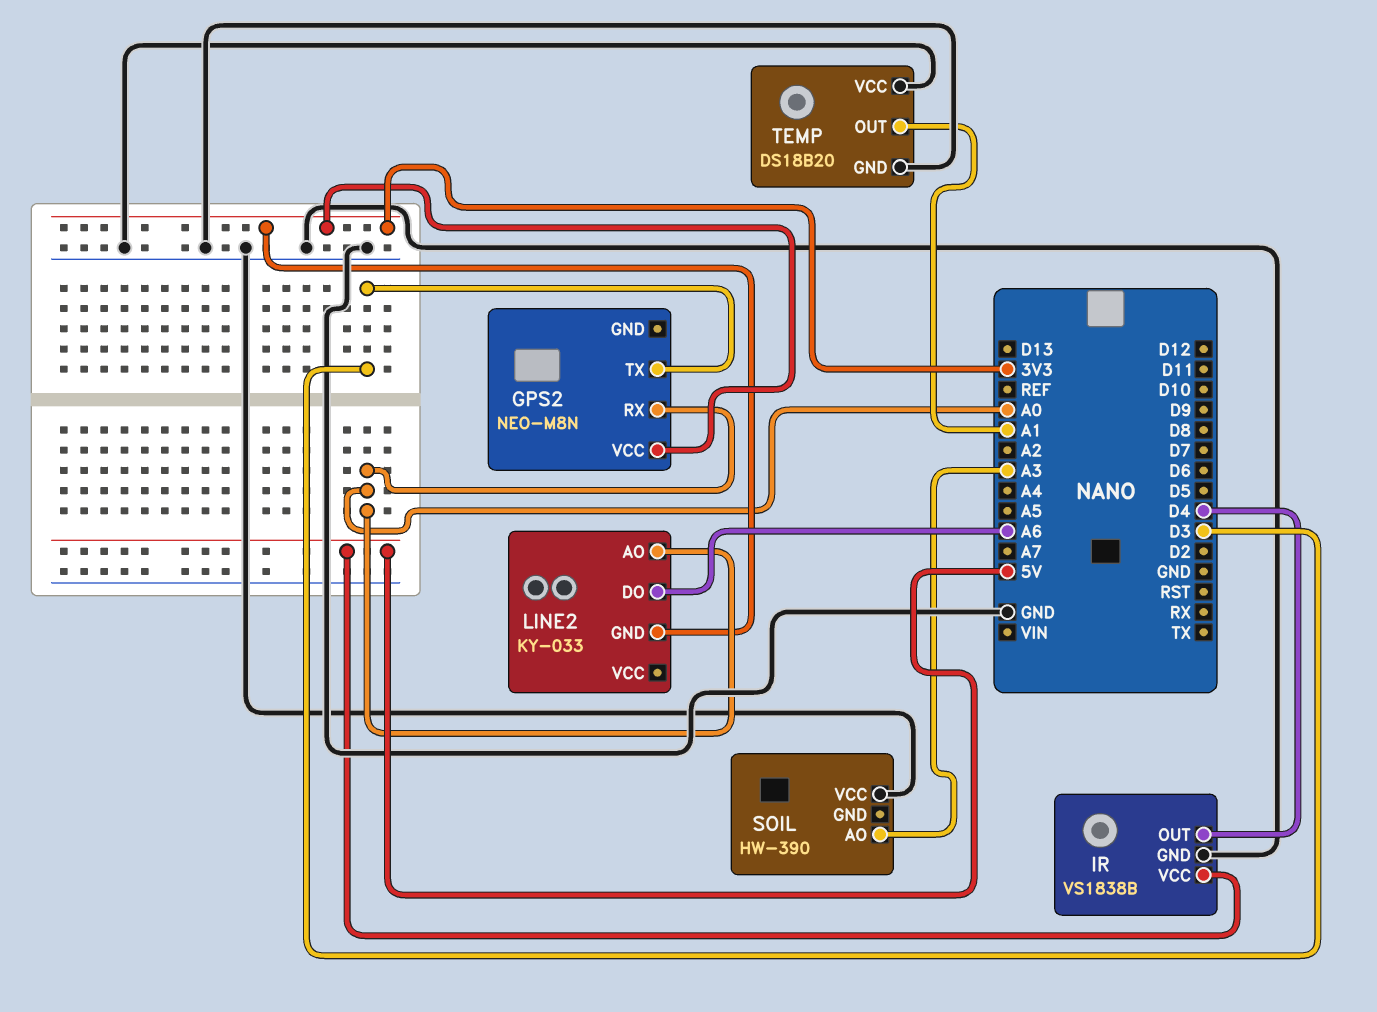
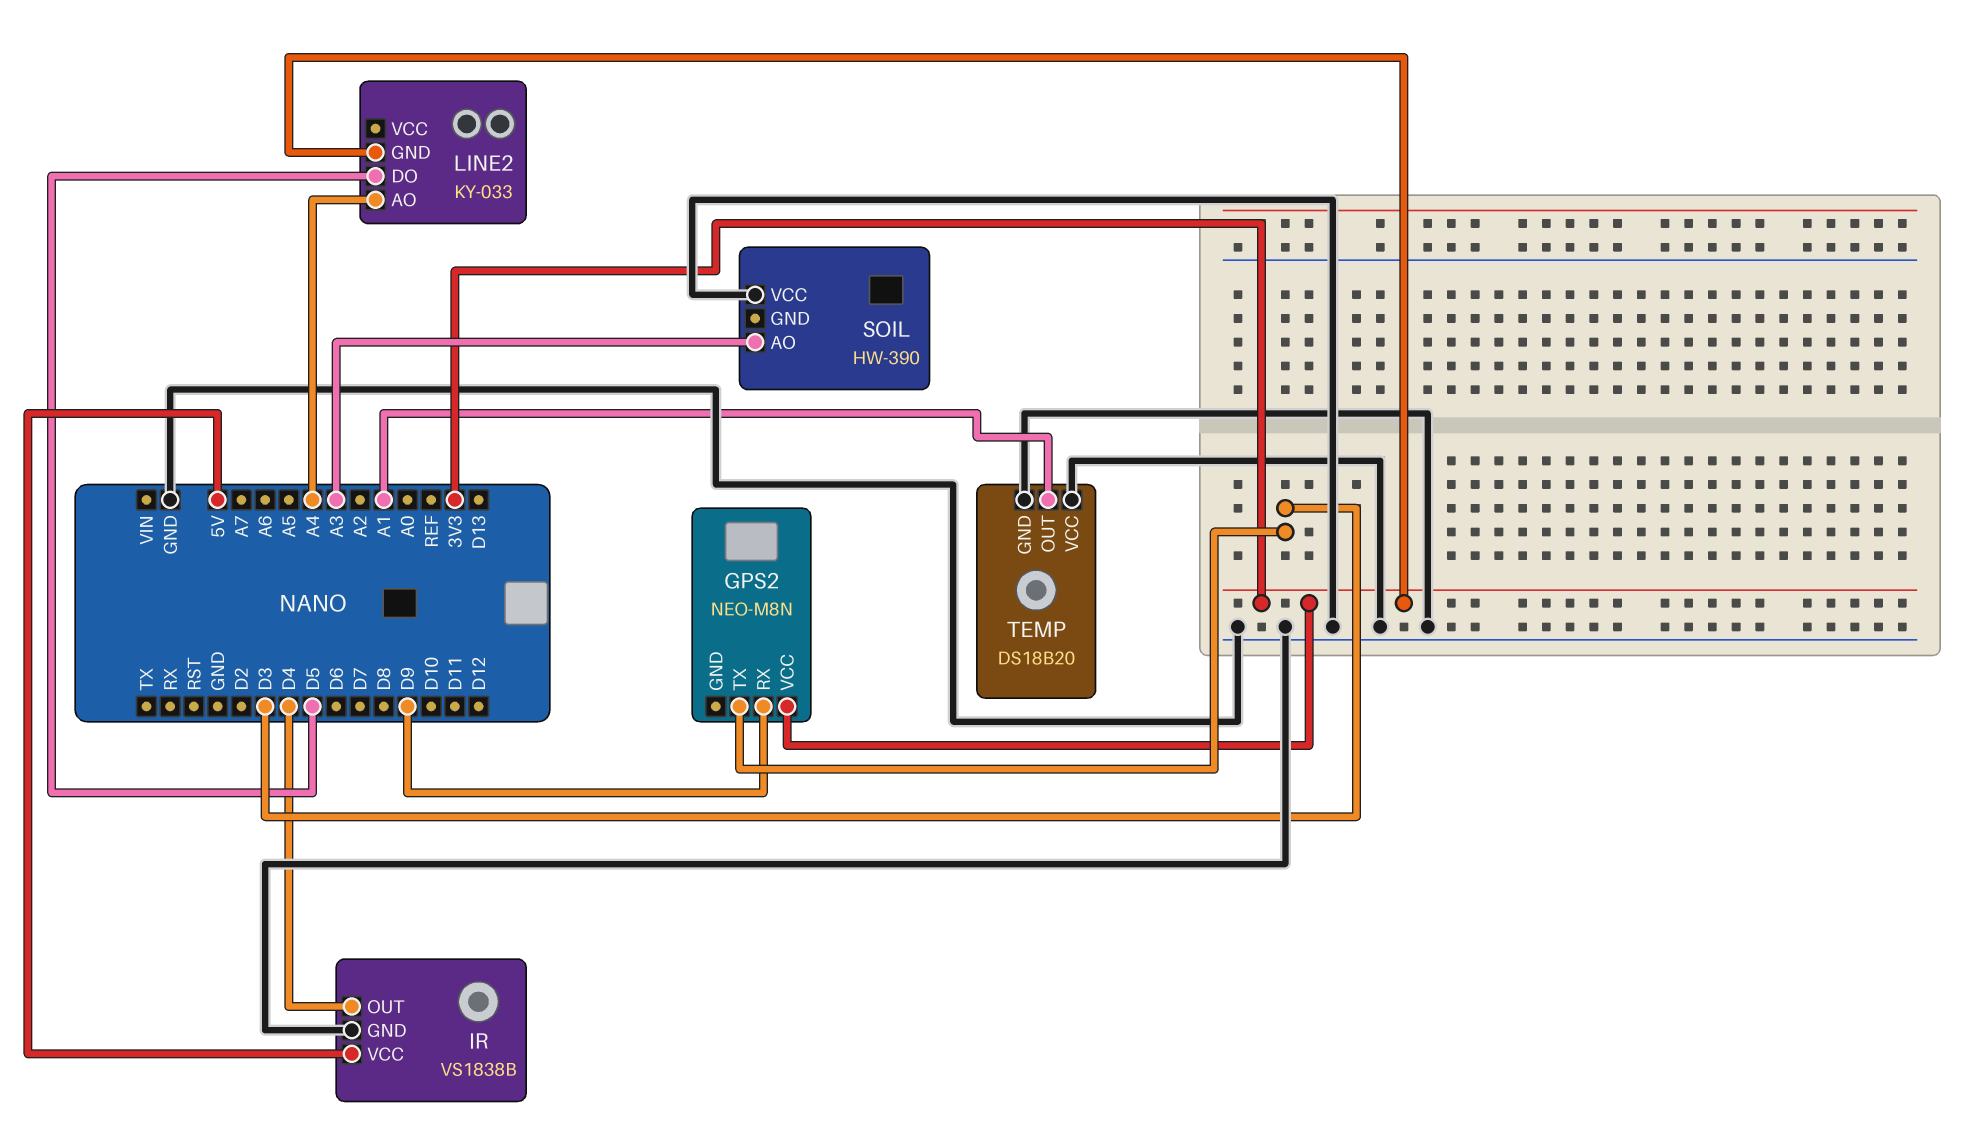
GPS2 pin RX: A0 -> D9
LINE2 pin AO: A0 -> A4
LINE2 pin DO: A6 -> D5

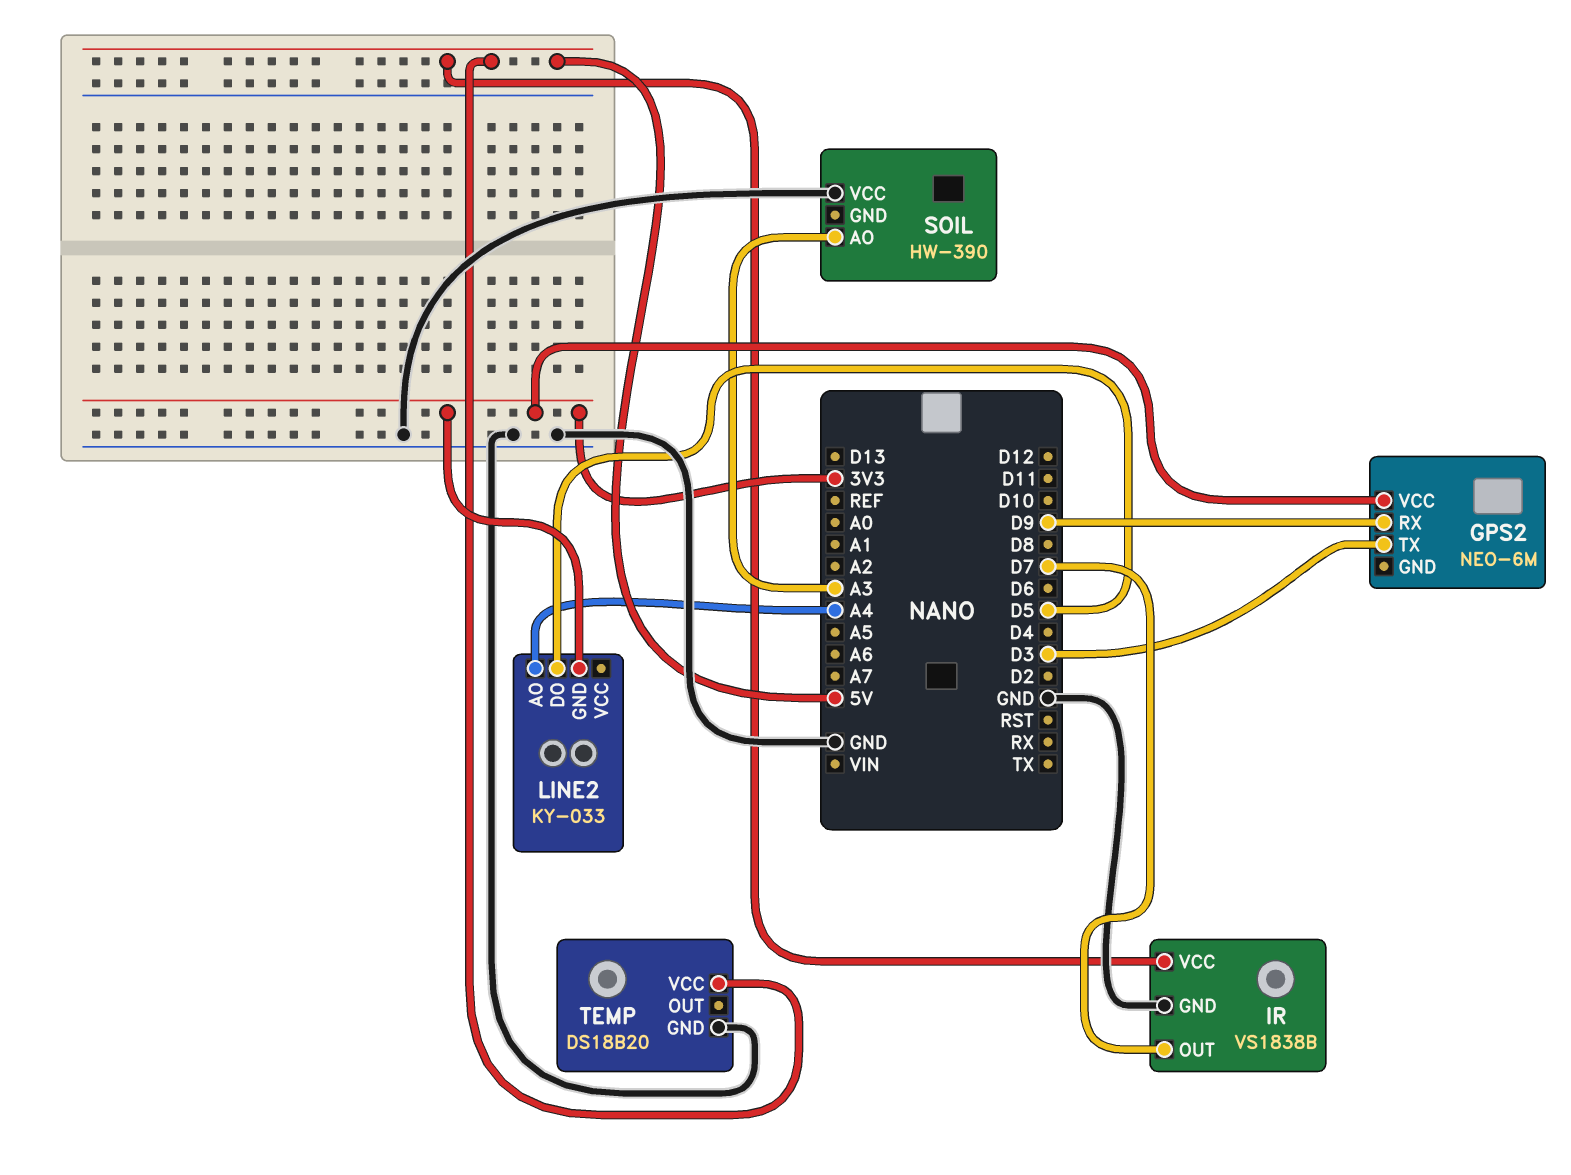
GPS2: NEO-M8N -> NEO-6M
IR pin OUT: D4 -> D7
TEMP pin OUT: A1 -> none
TEMP pin VCC: GND -> 5V

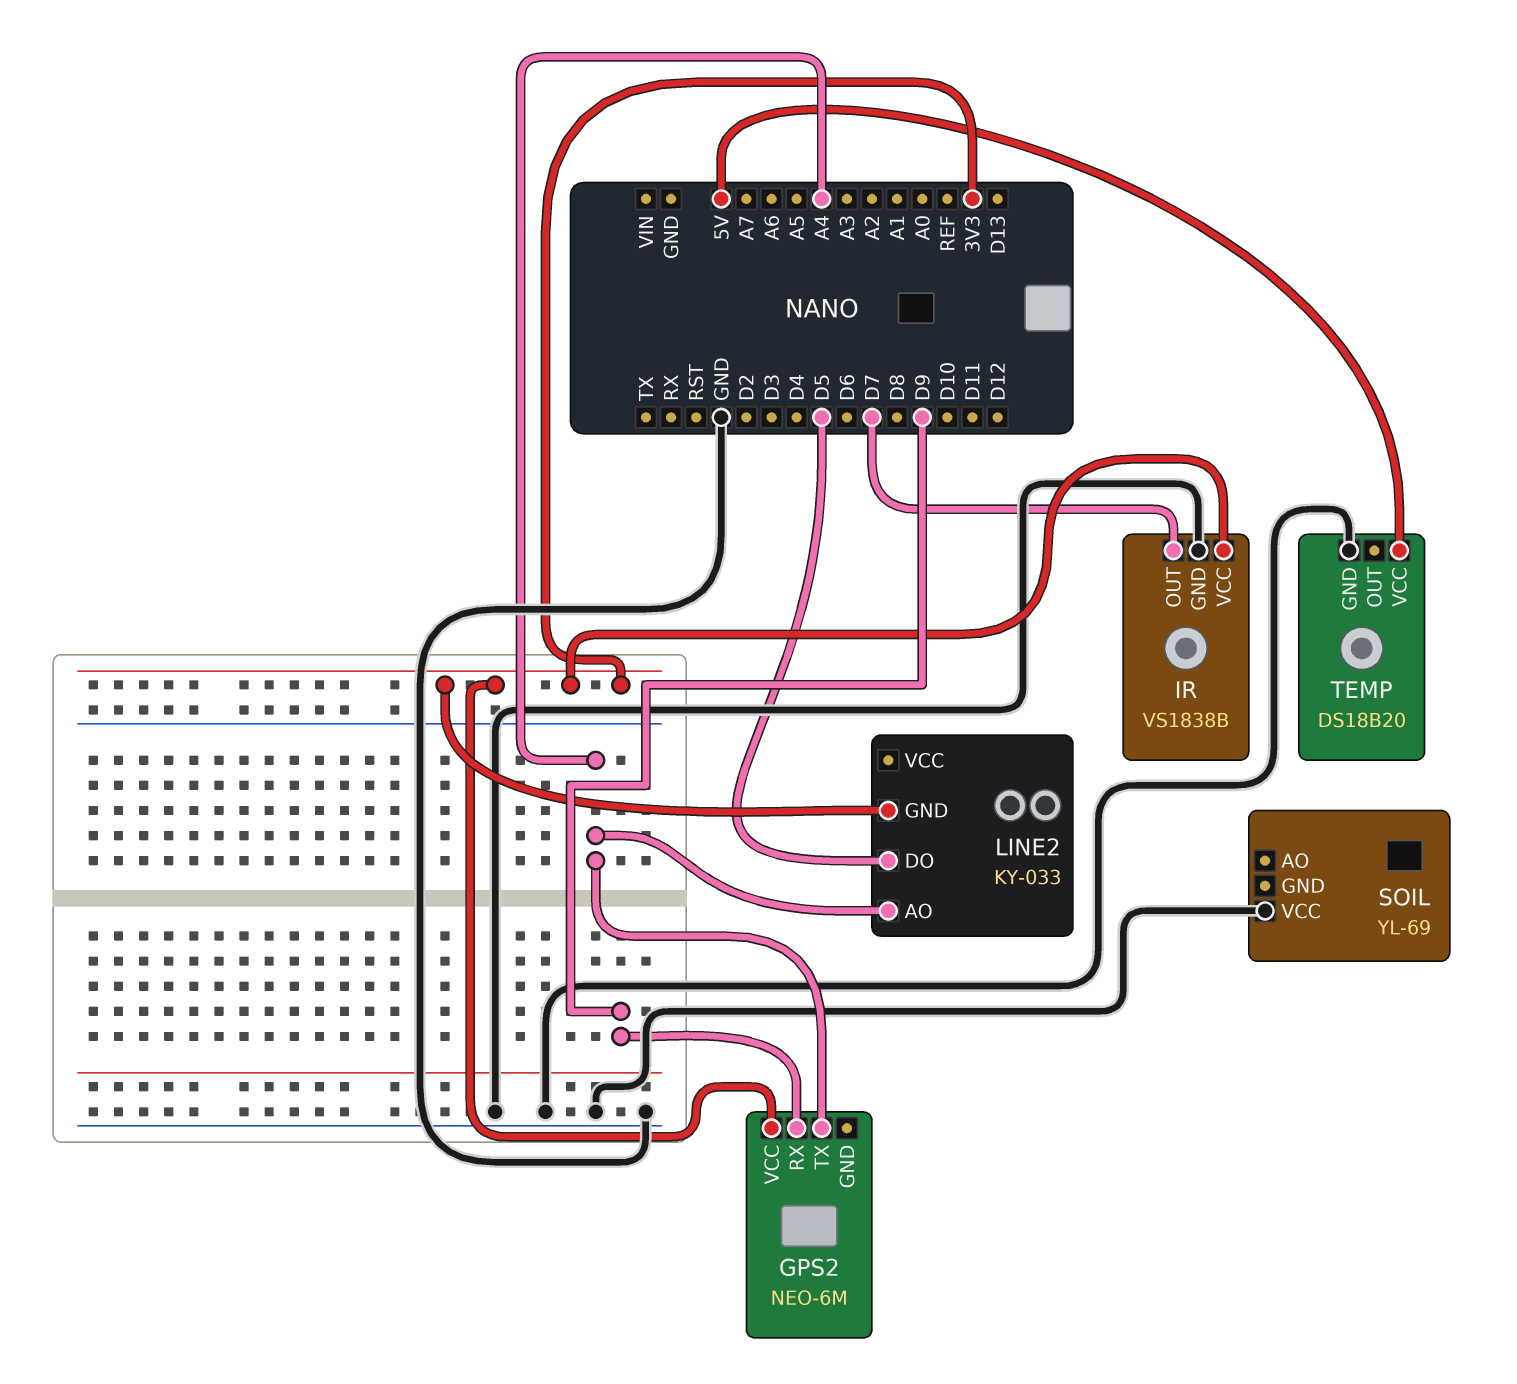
GPS2 pin TX: D3 -> A4
IR pin VCC: 5V -> 3V3
SOIL: HW-390 -> YL-69
SOIL pin AO: A3 -> none

